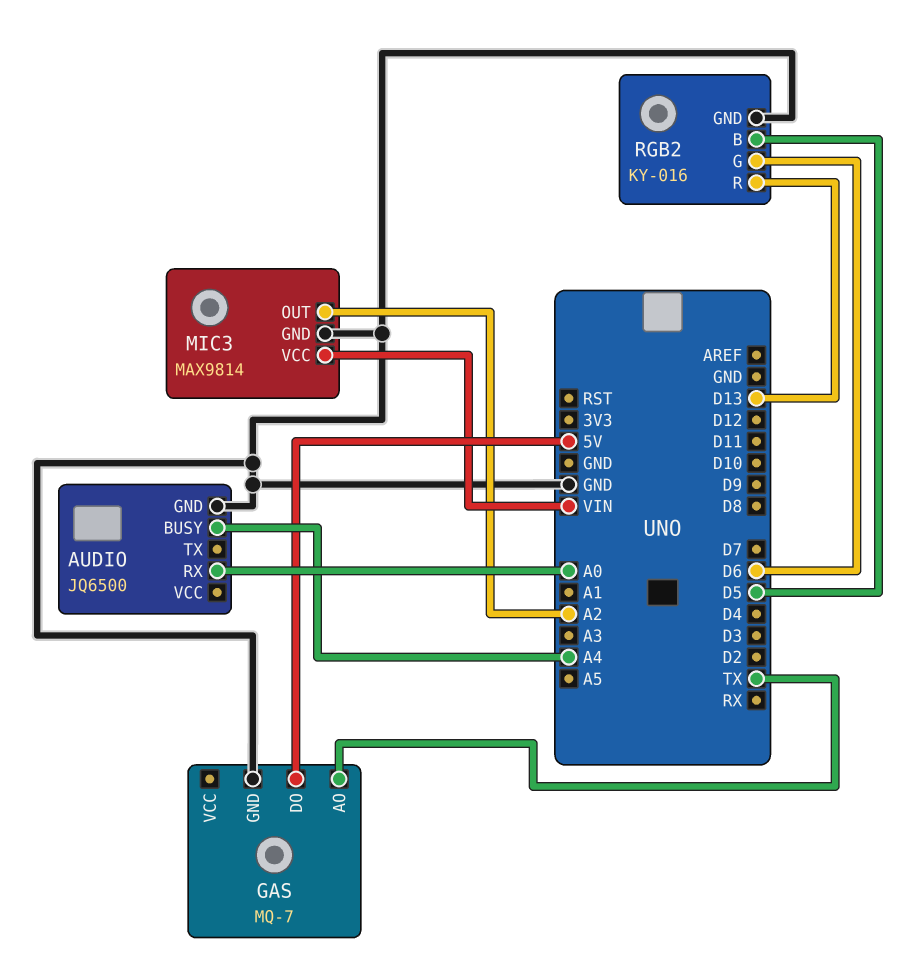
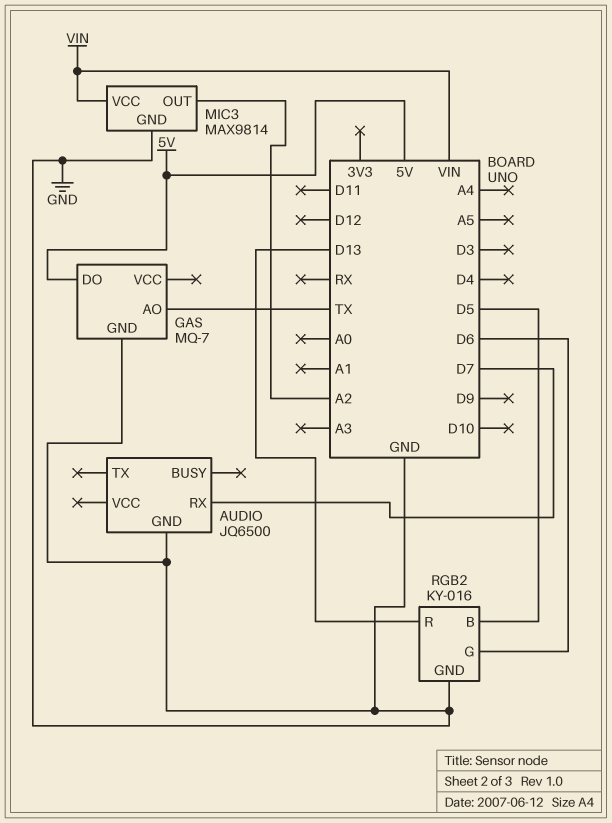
AUDIO pin BUSY: A4 -> none
AUDIO pin RX: A0 -> D7

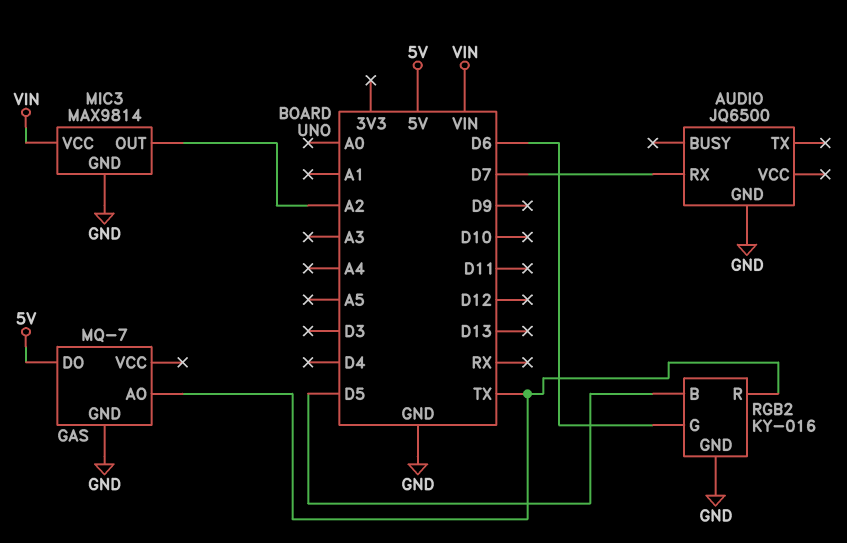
RGB2 pin R: D13 -> TX

